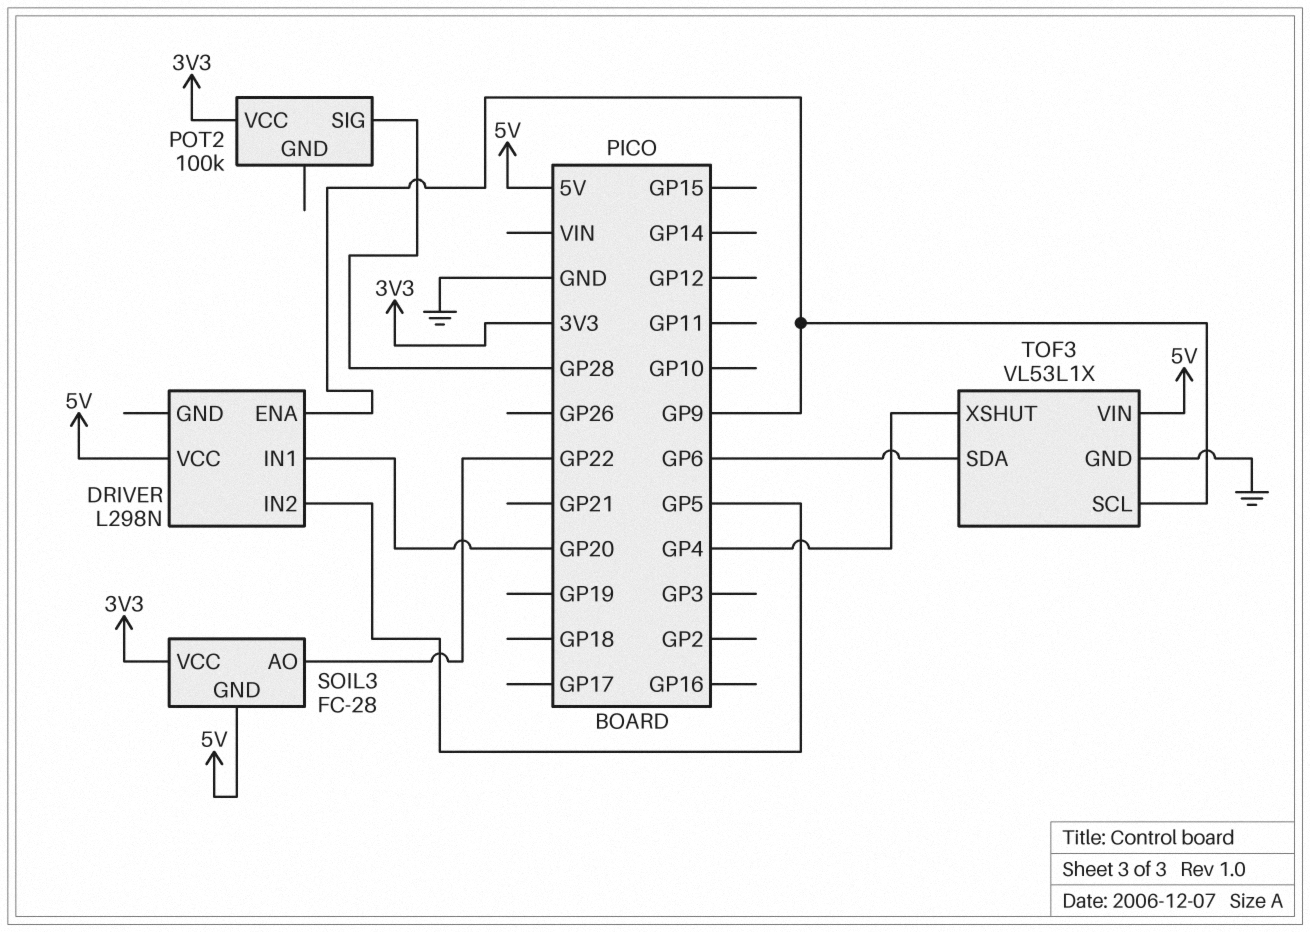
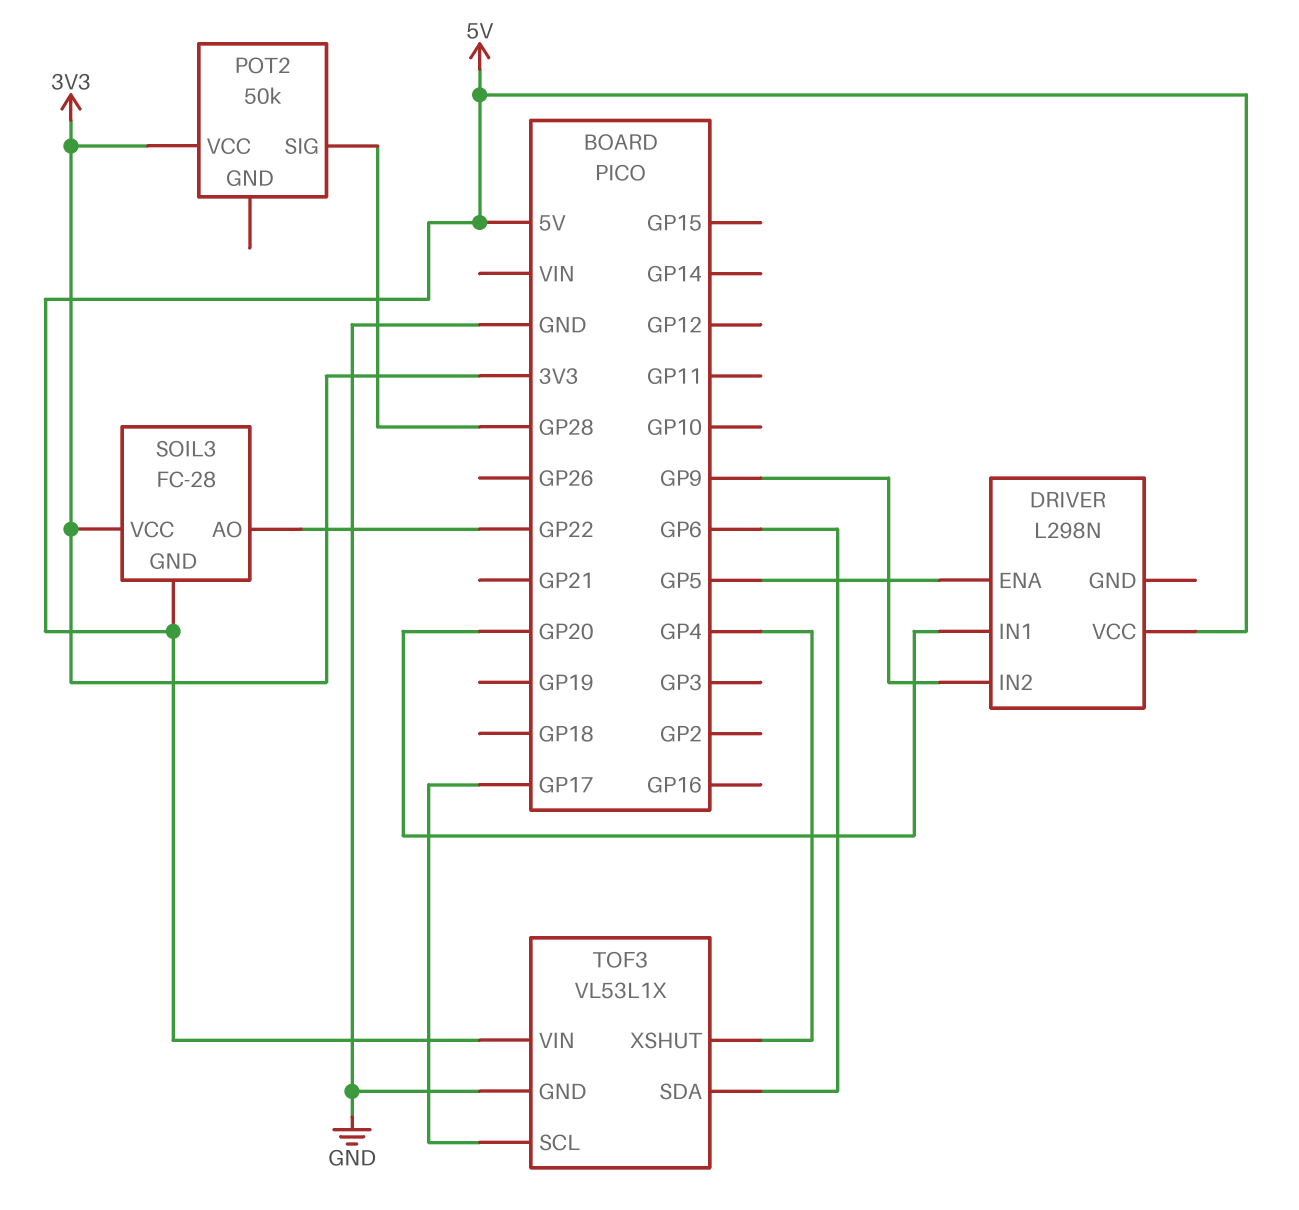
DRIVER pin ENA: GP9 -> GP5
DRIVER pin IN2: GP5 -> GP9
POT2: 100k -> 50k
TOF3 pin SCL: GP9 -> GP17

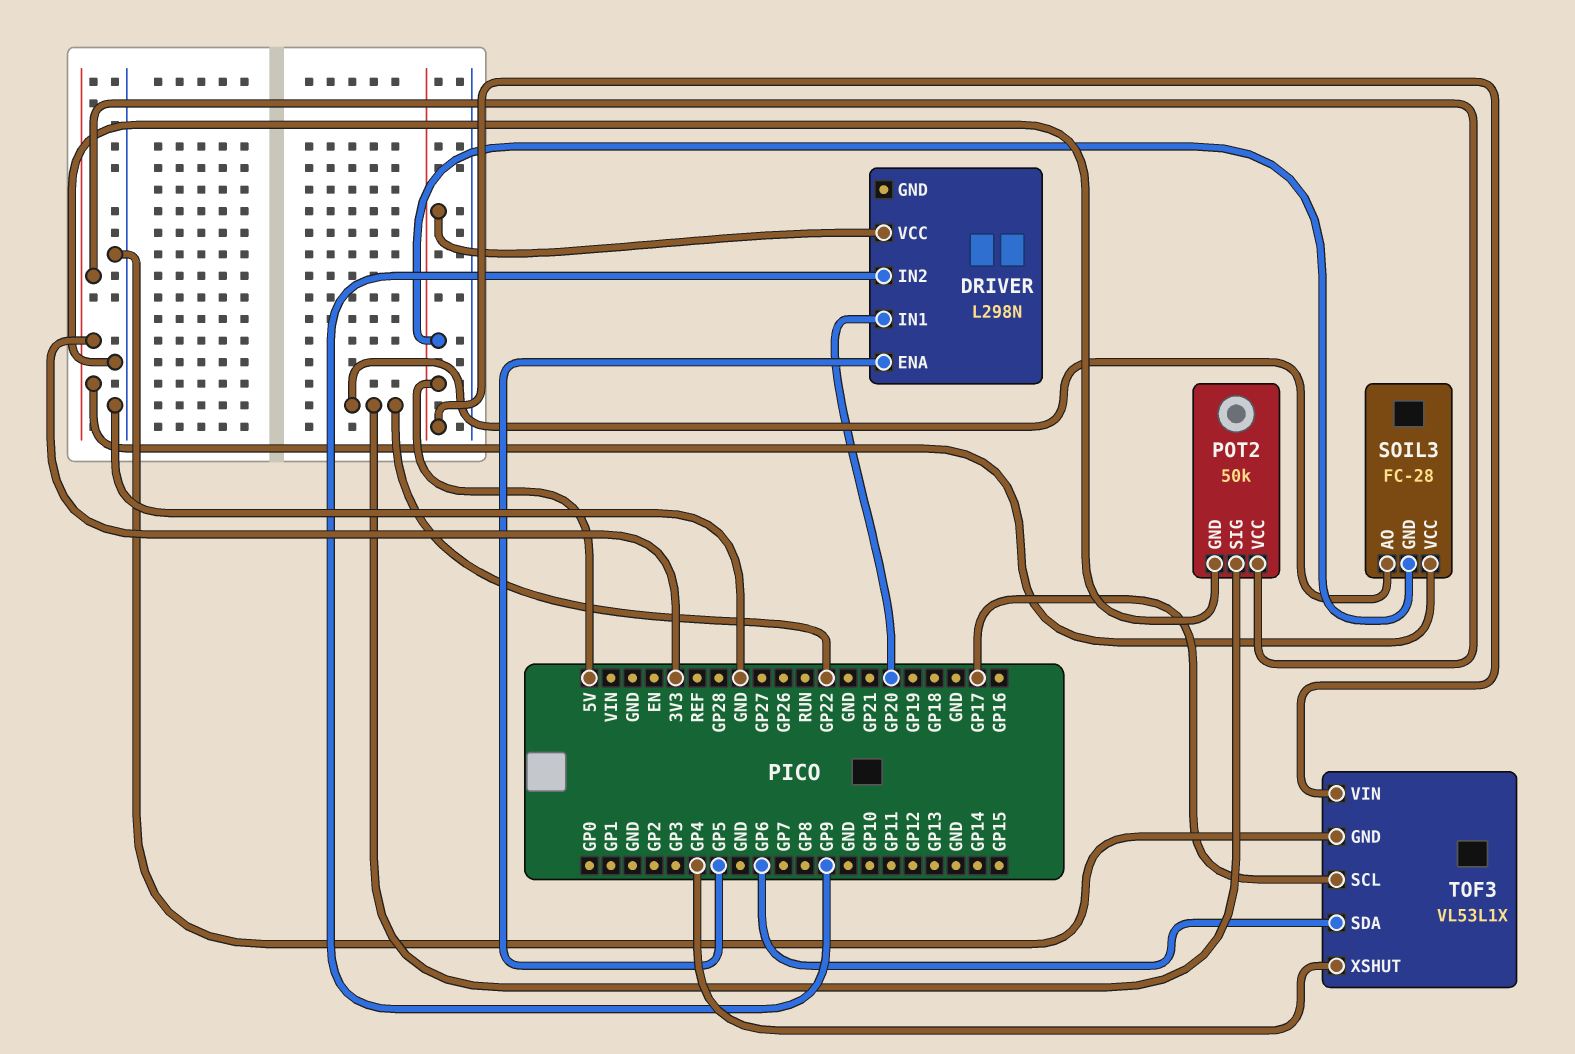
POT2 pin GND: none -> GND
POT2 pin SIG: GP28 -> GP22

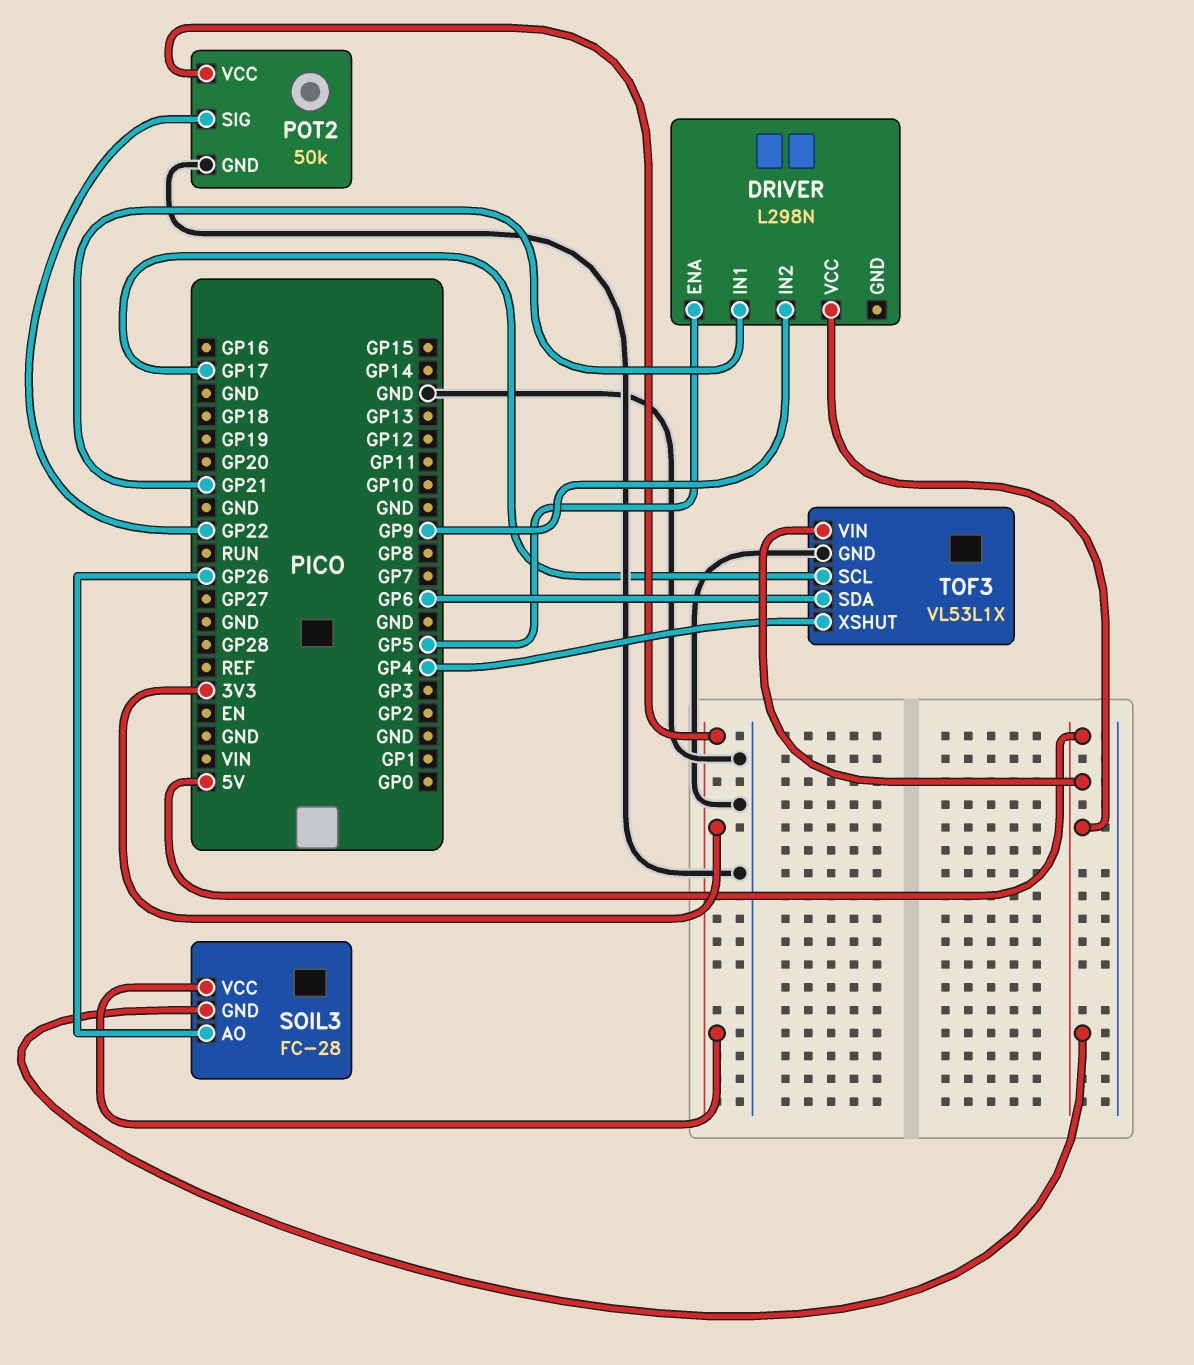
DRIVER pin IN1: GP20 -> GP21
SOIL3 pin AO: GP22 -> GP26

